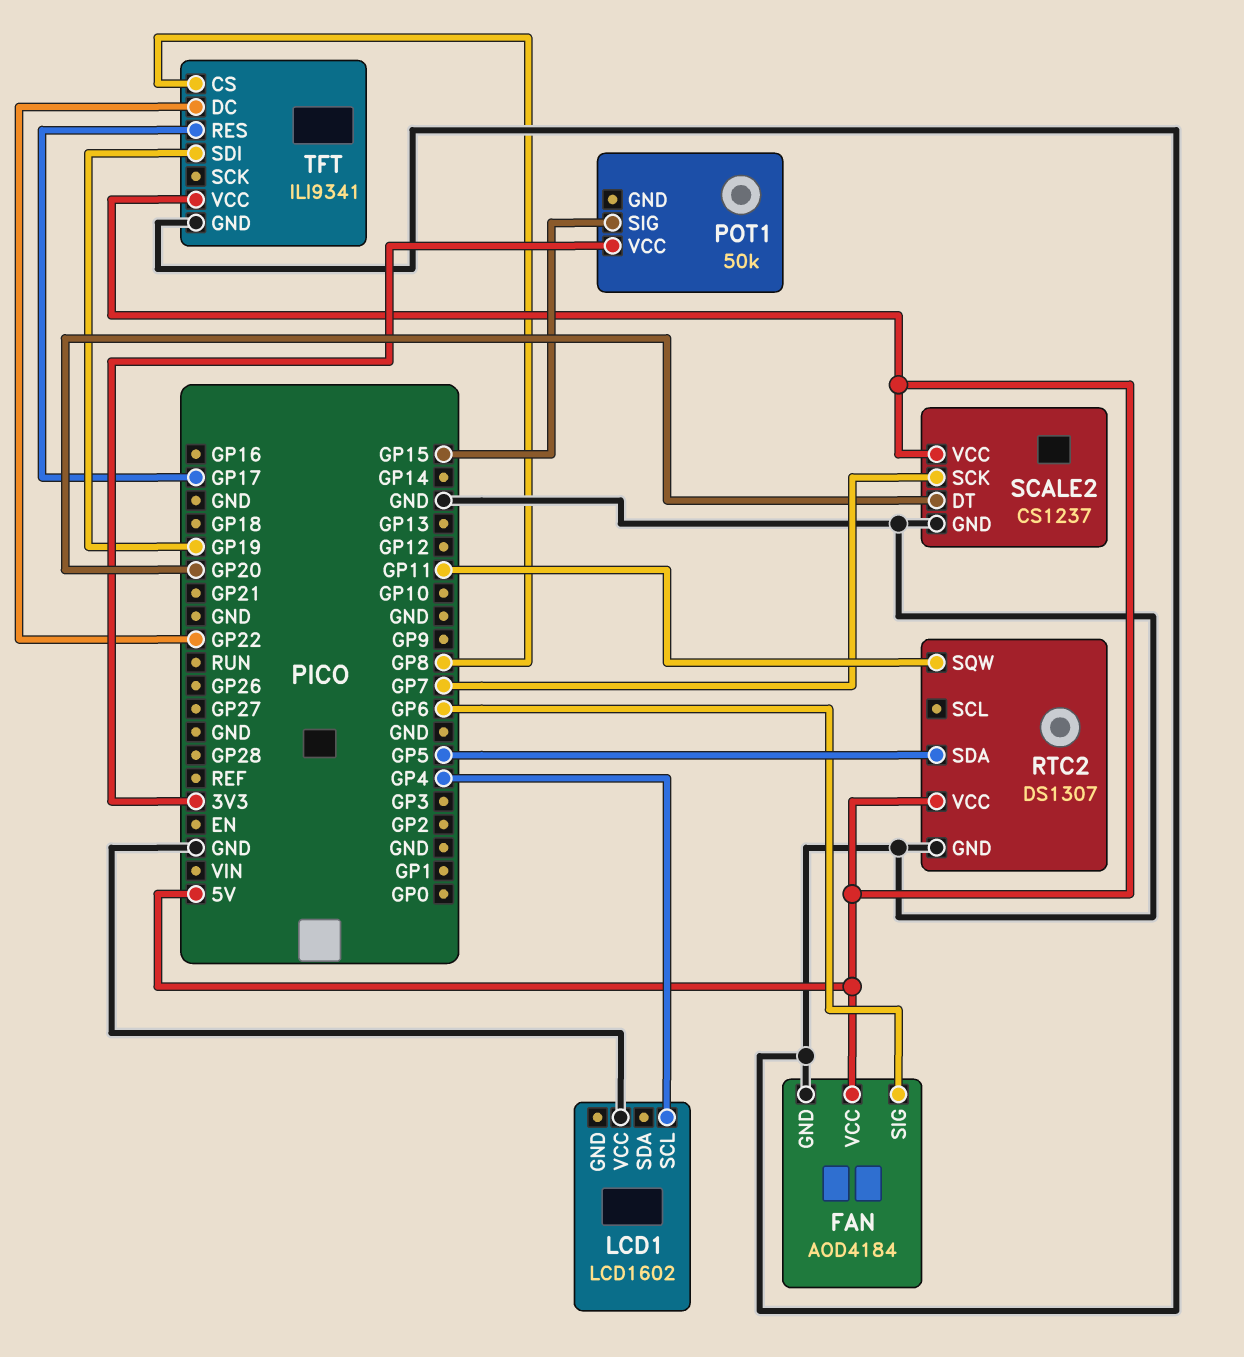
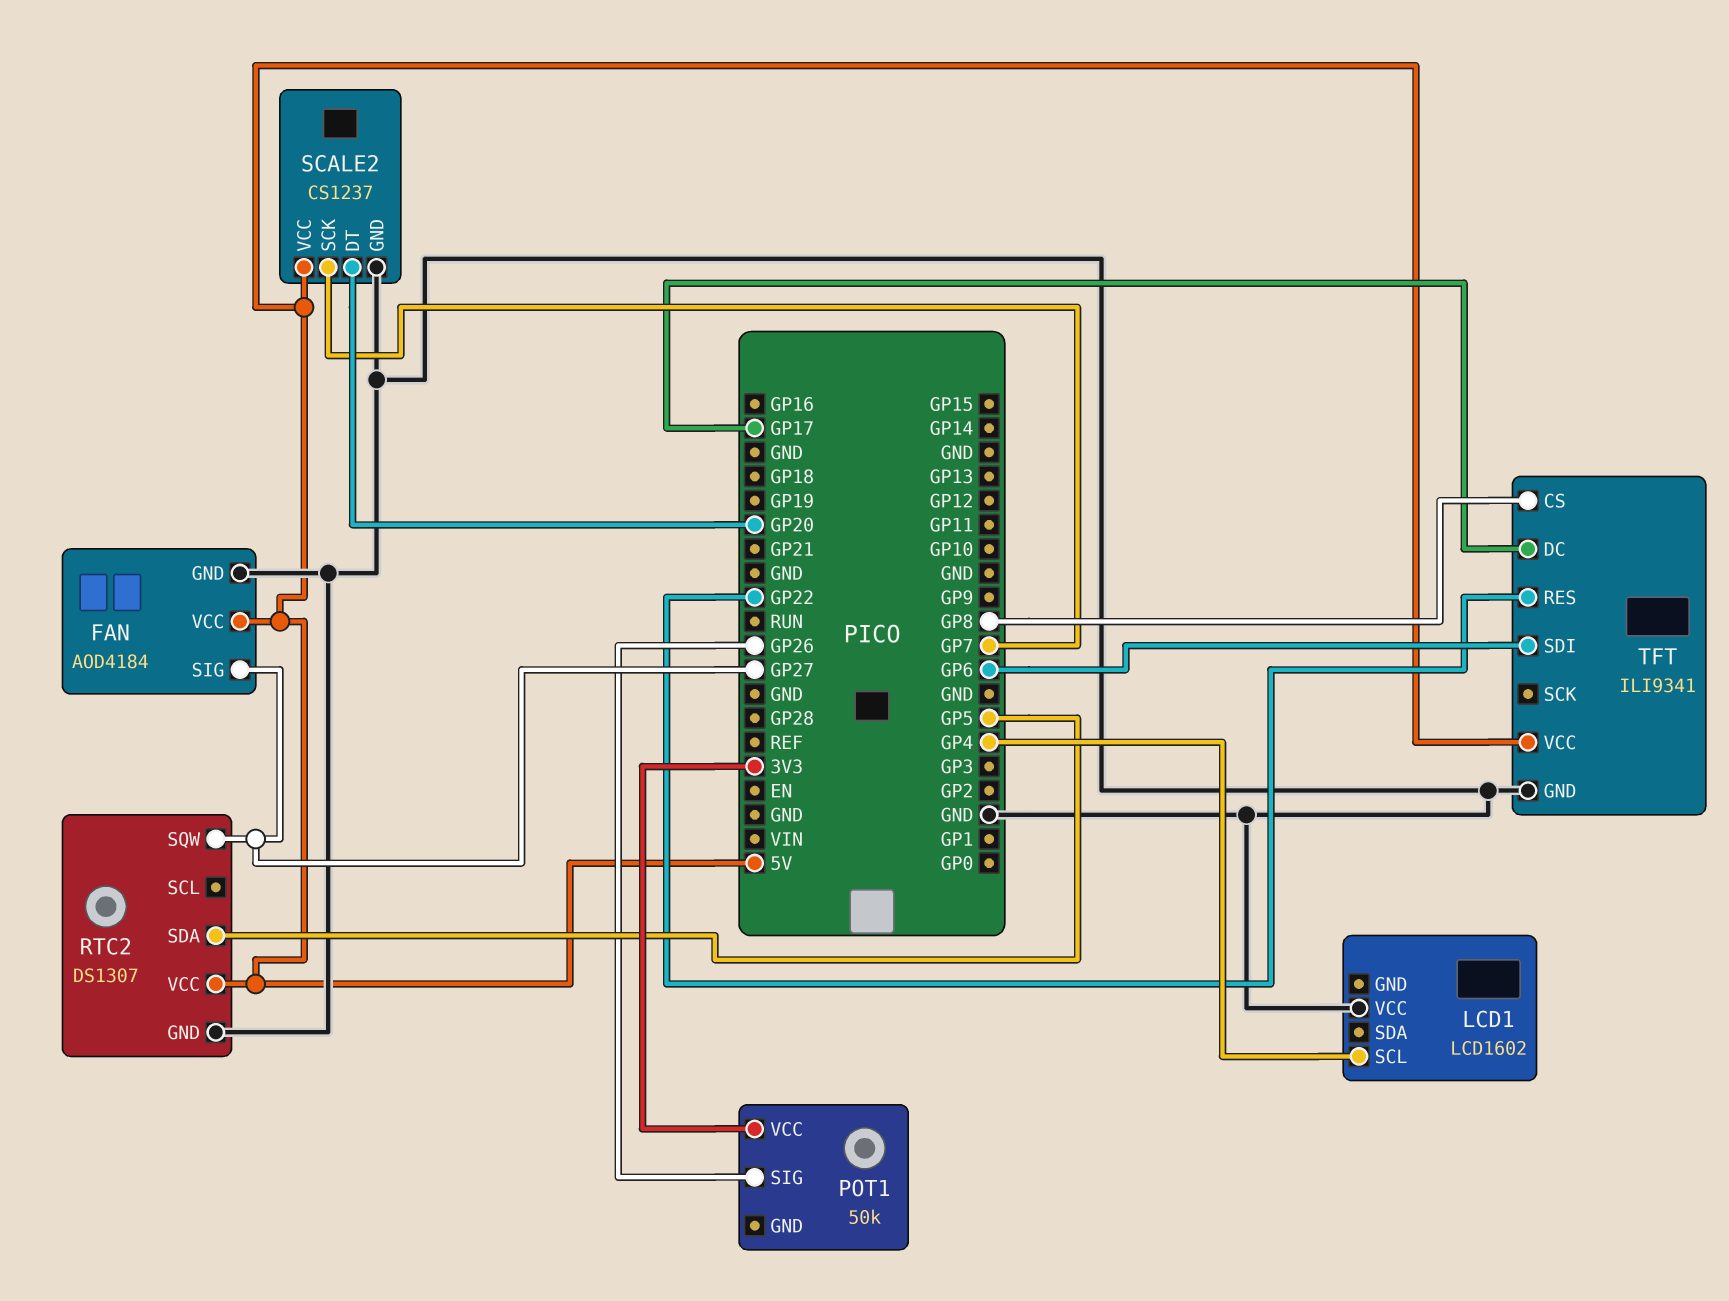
FAN pin SIG: GP6 -> GP27
POT1 pin SIG: GP15 -> GP26
RTC2 pin SQW: GP11 -> GP27
TFT pin DC: GP22 -> GP17
TFT pin RES: GP17 -> GP22
TFT pin SDI: GP19 -> GP6

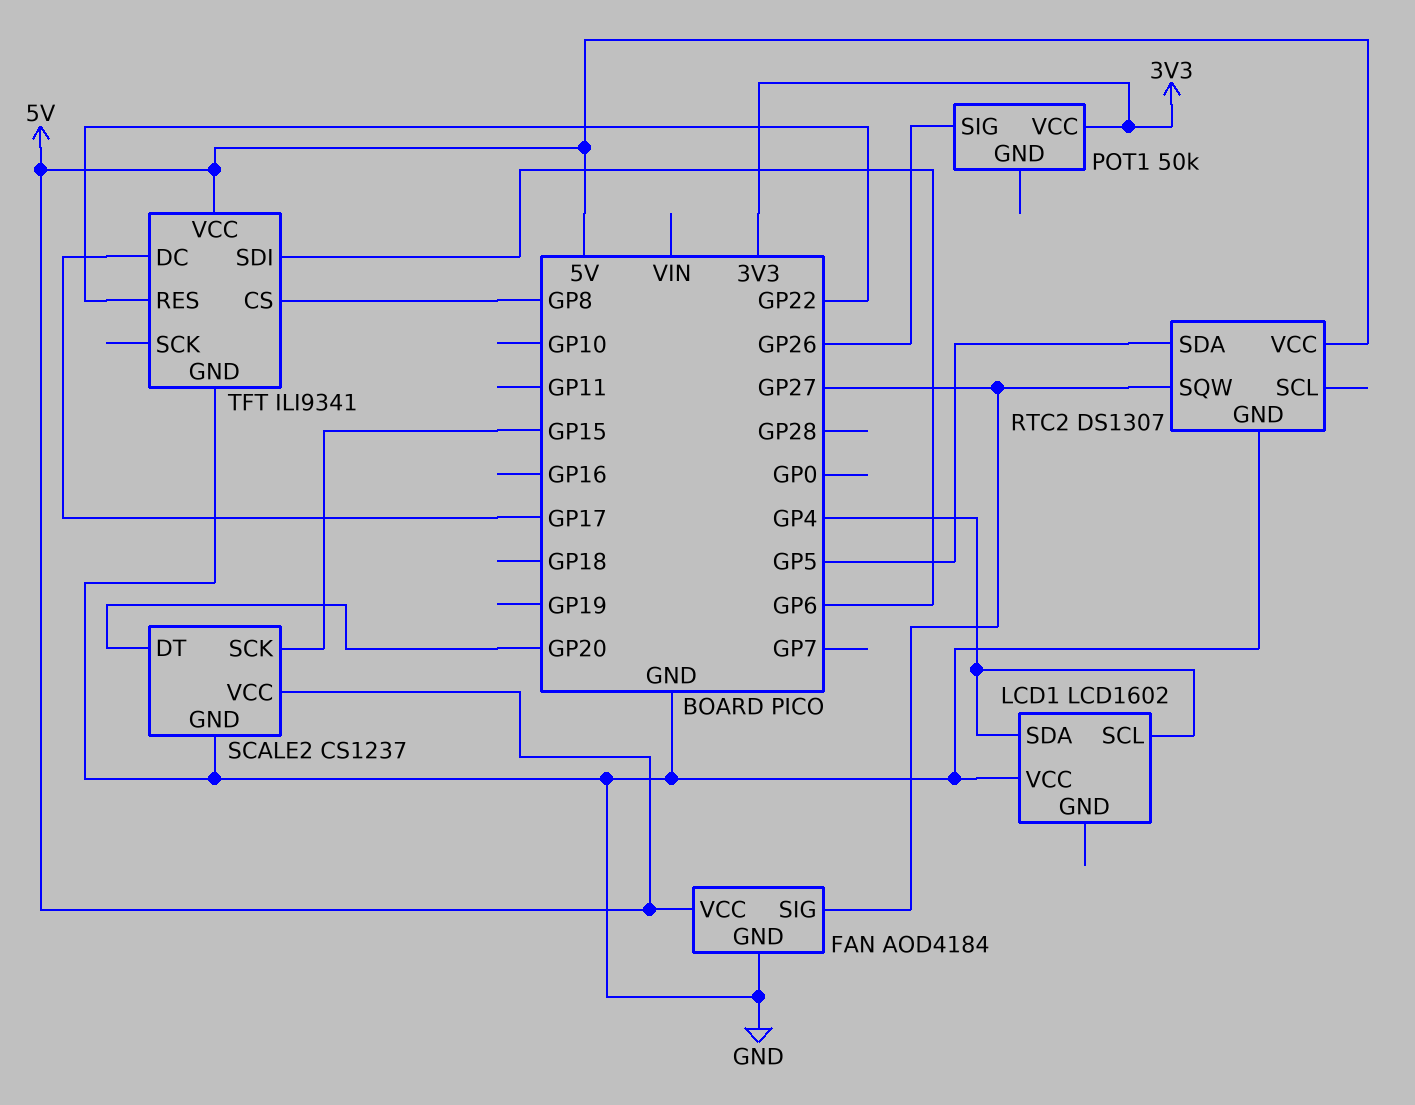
LCD1 pin SDA: none -> GP4
SCALE2 pin SCK: GP7 -> GP15

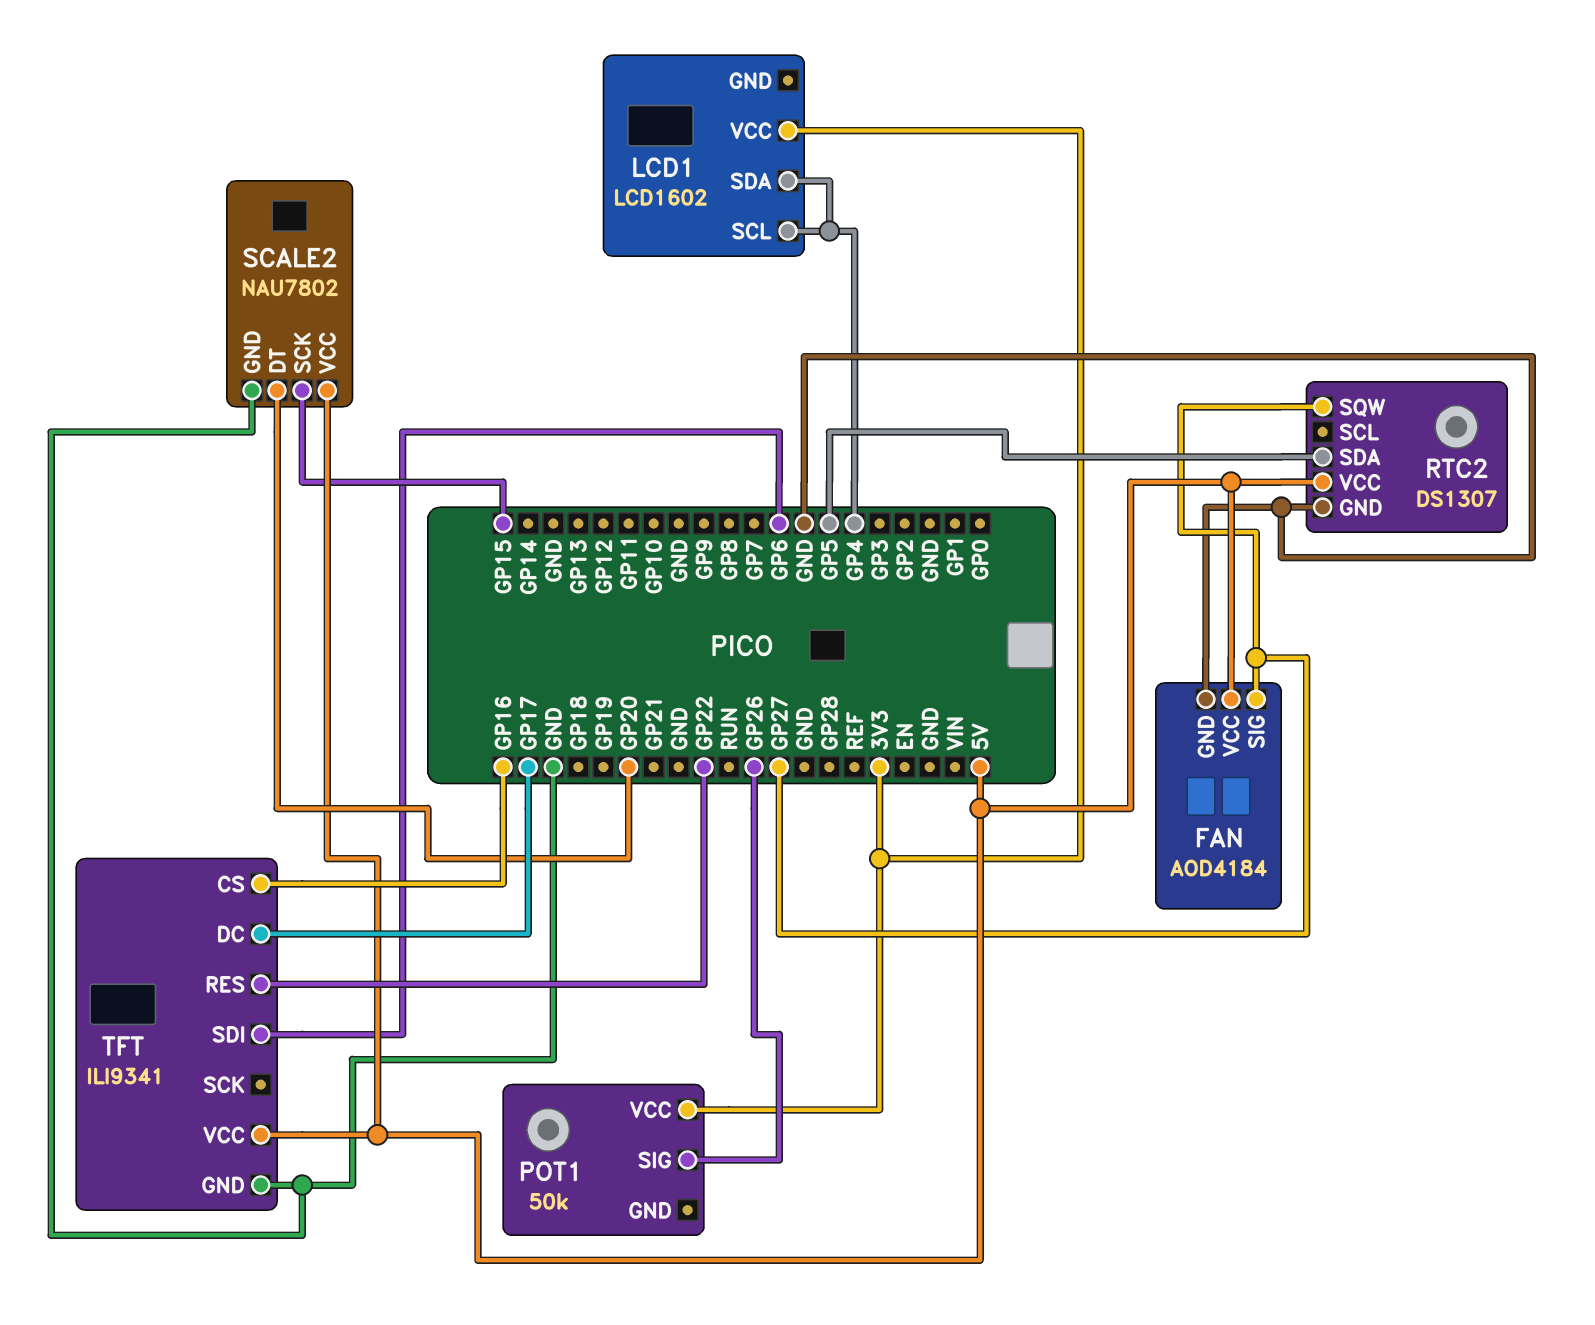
LCD1 pin VCC: GND -> 3V3
SCALE2: CS1237 -> NAU7802
TFT pin CS: GP8 -> GP16

